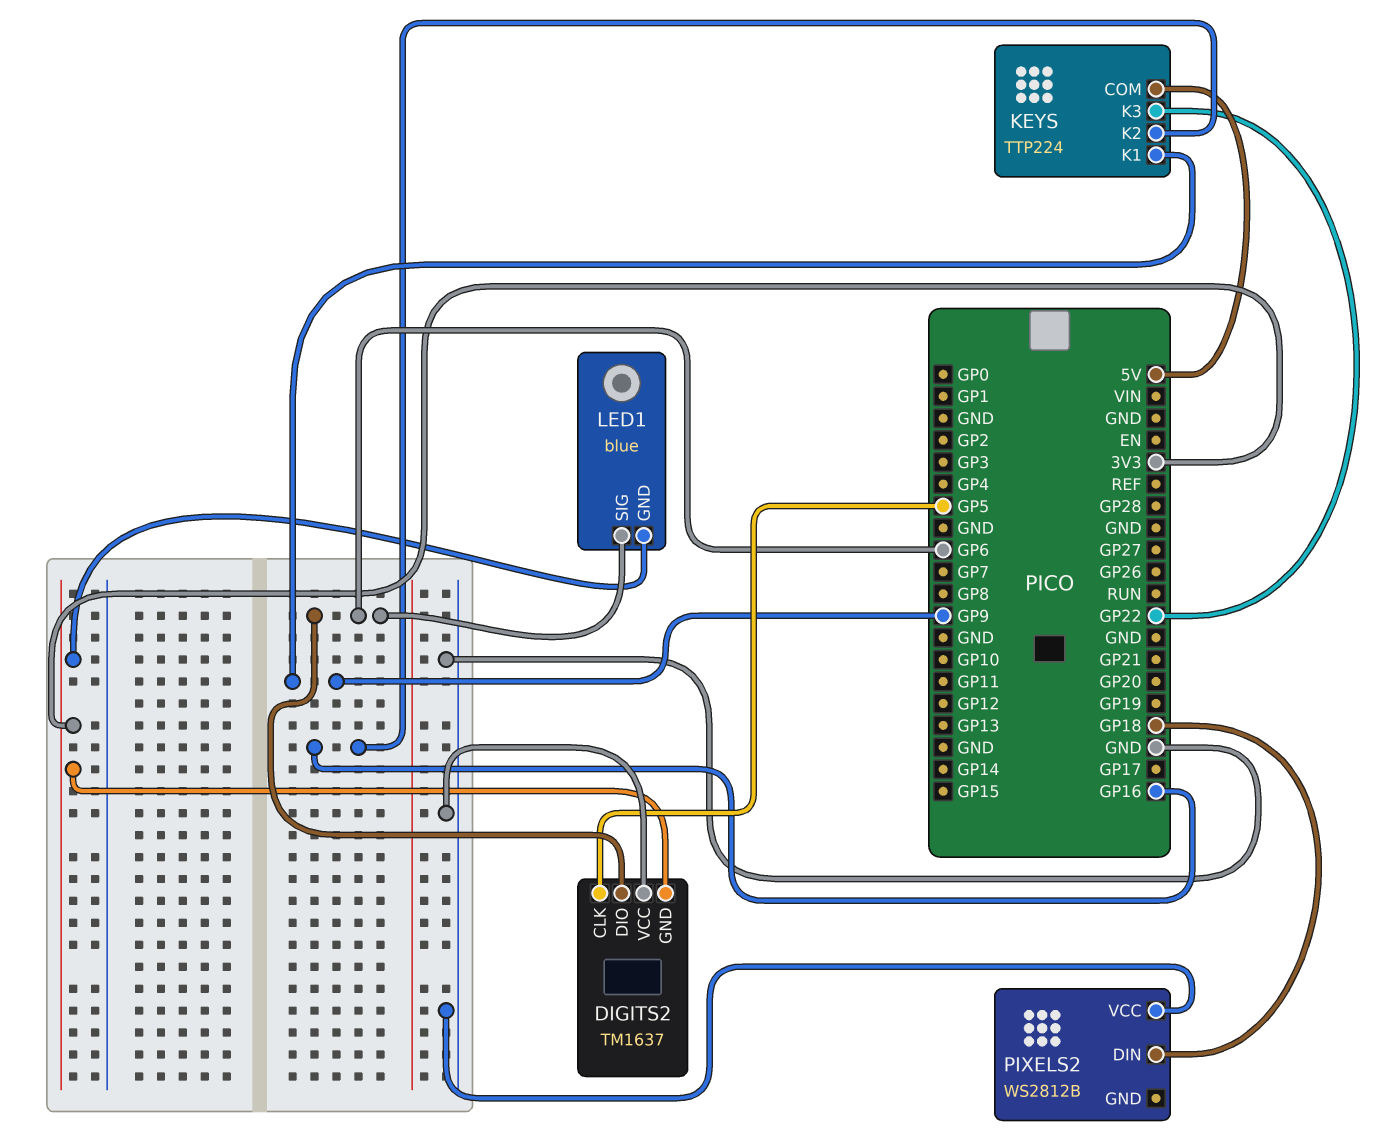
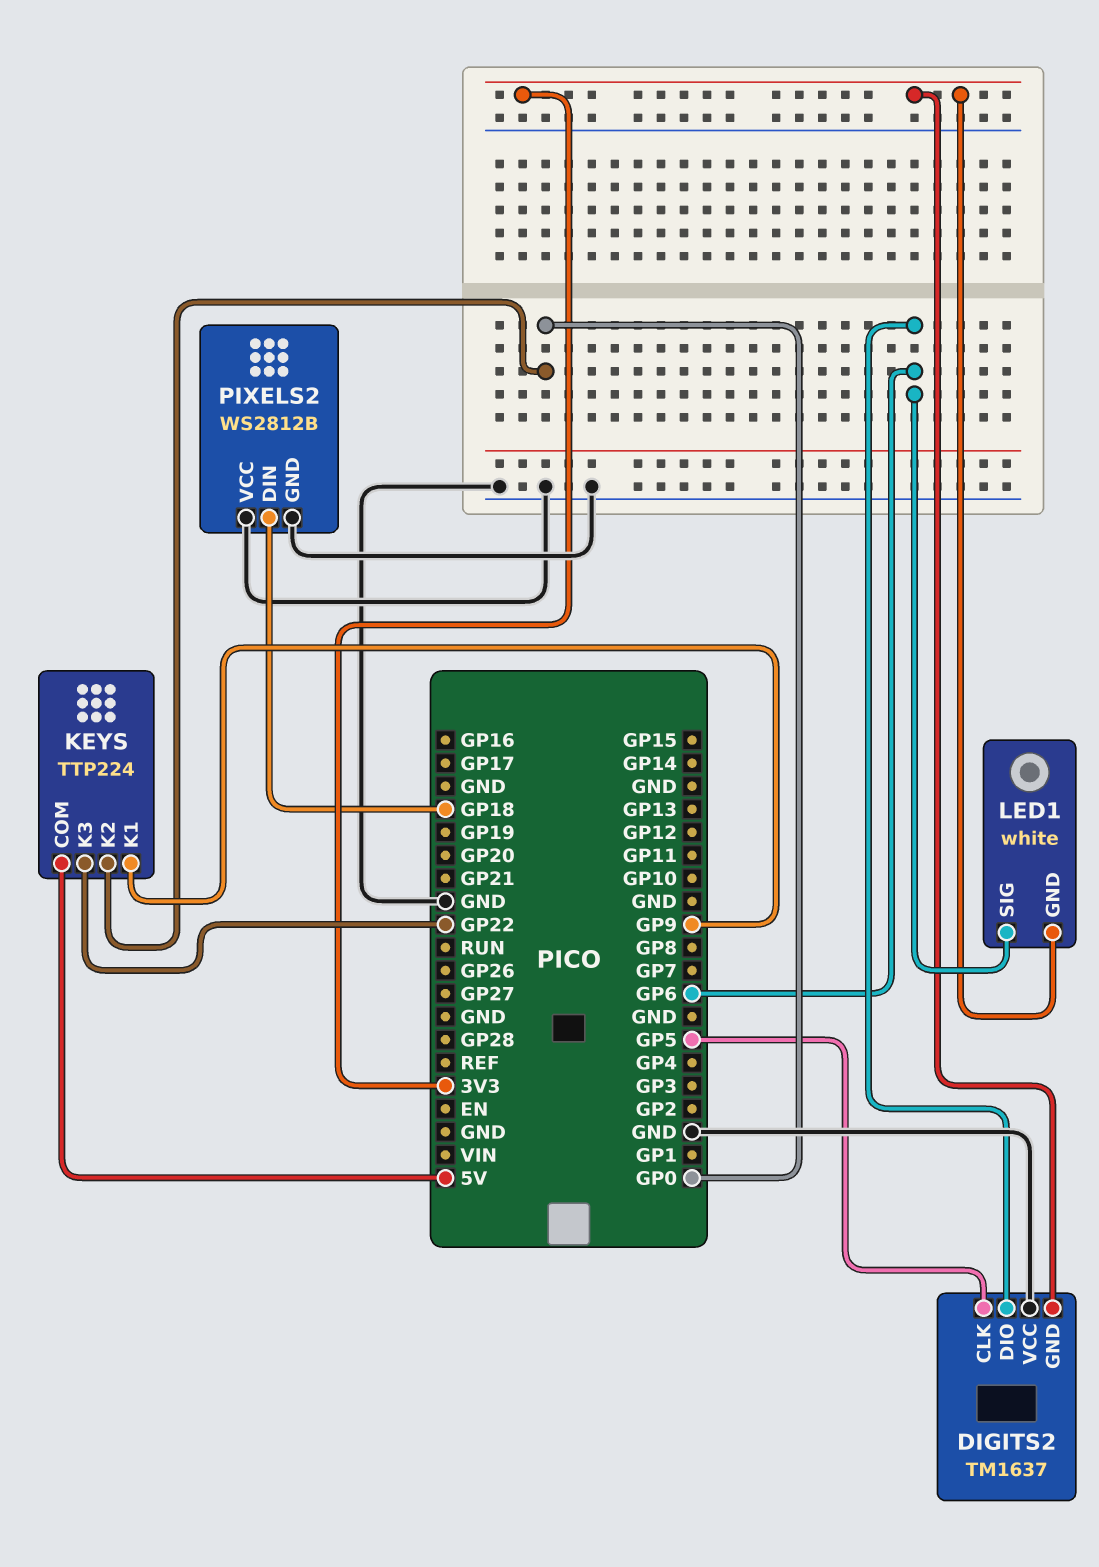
KEYS pin K2: GP16 -> GP0
LED1: blue -> white
PIXELS2 pin GND: none -> GND

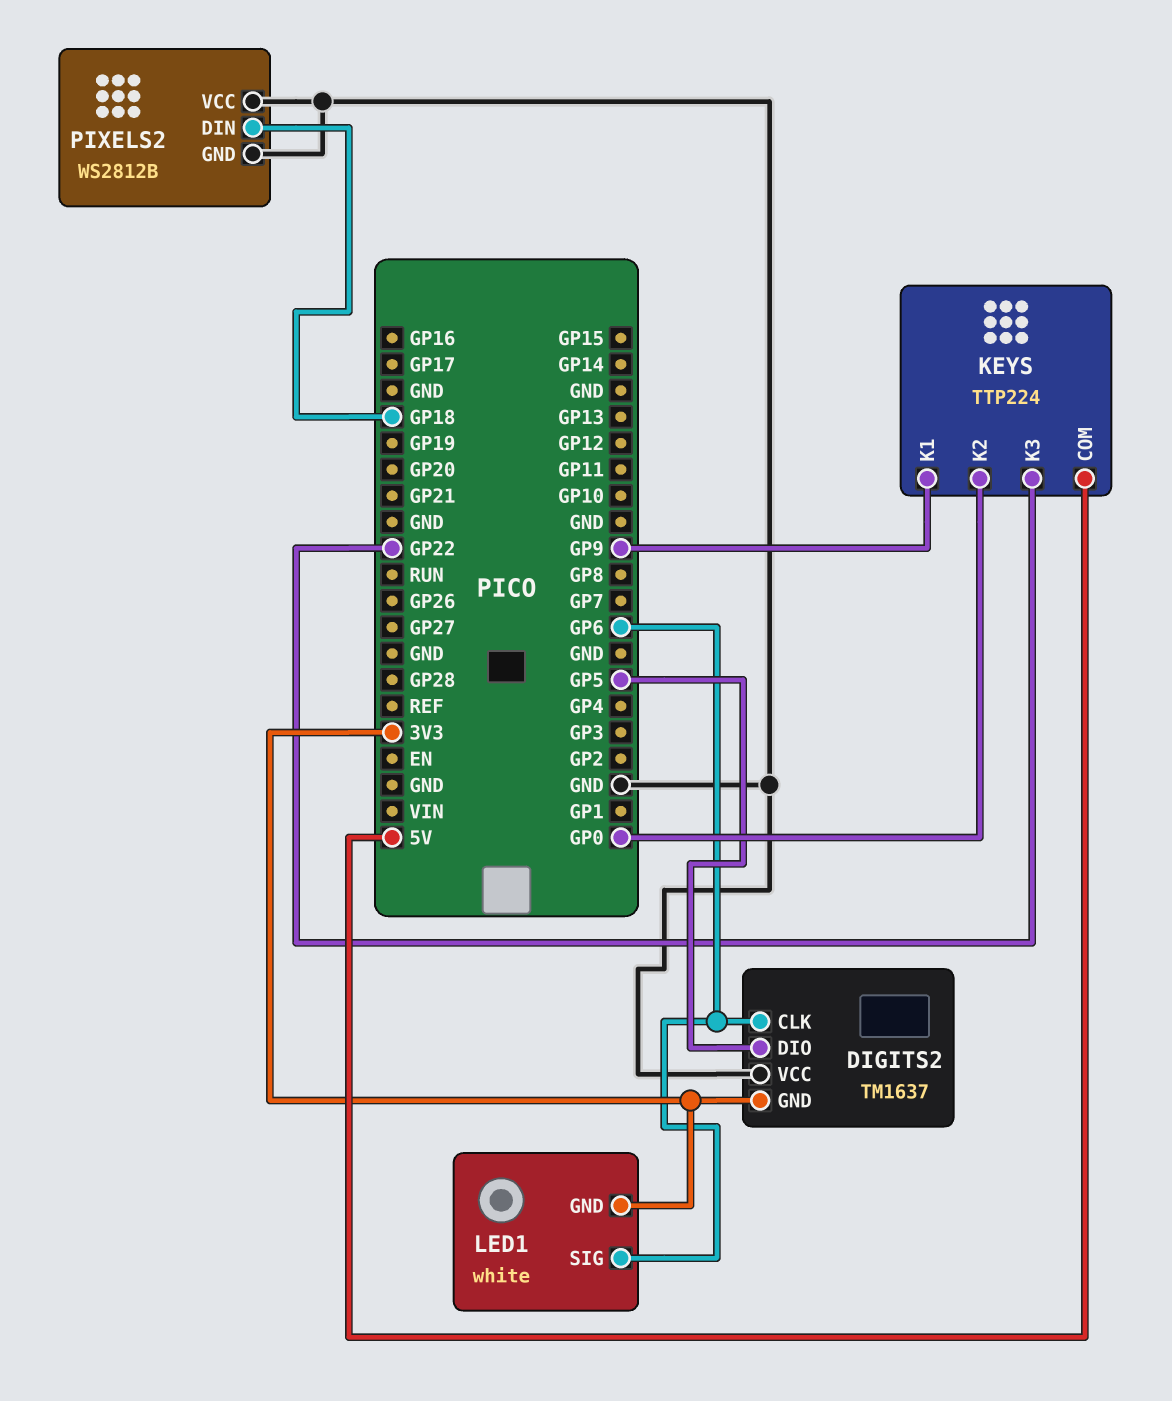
DIGITS2 pin CLK: GP5 -> GP6
DIGITS2 pin DIO: GP6 -> GP5

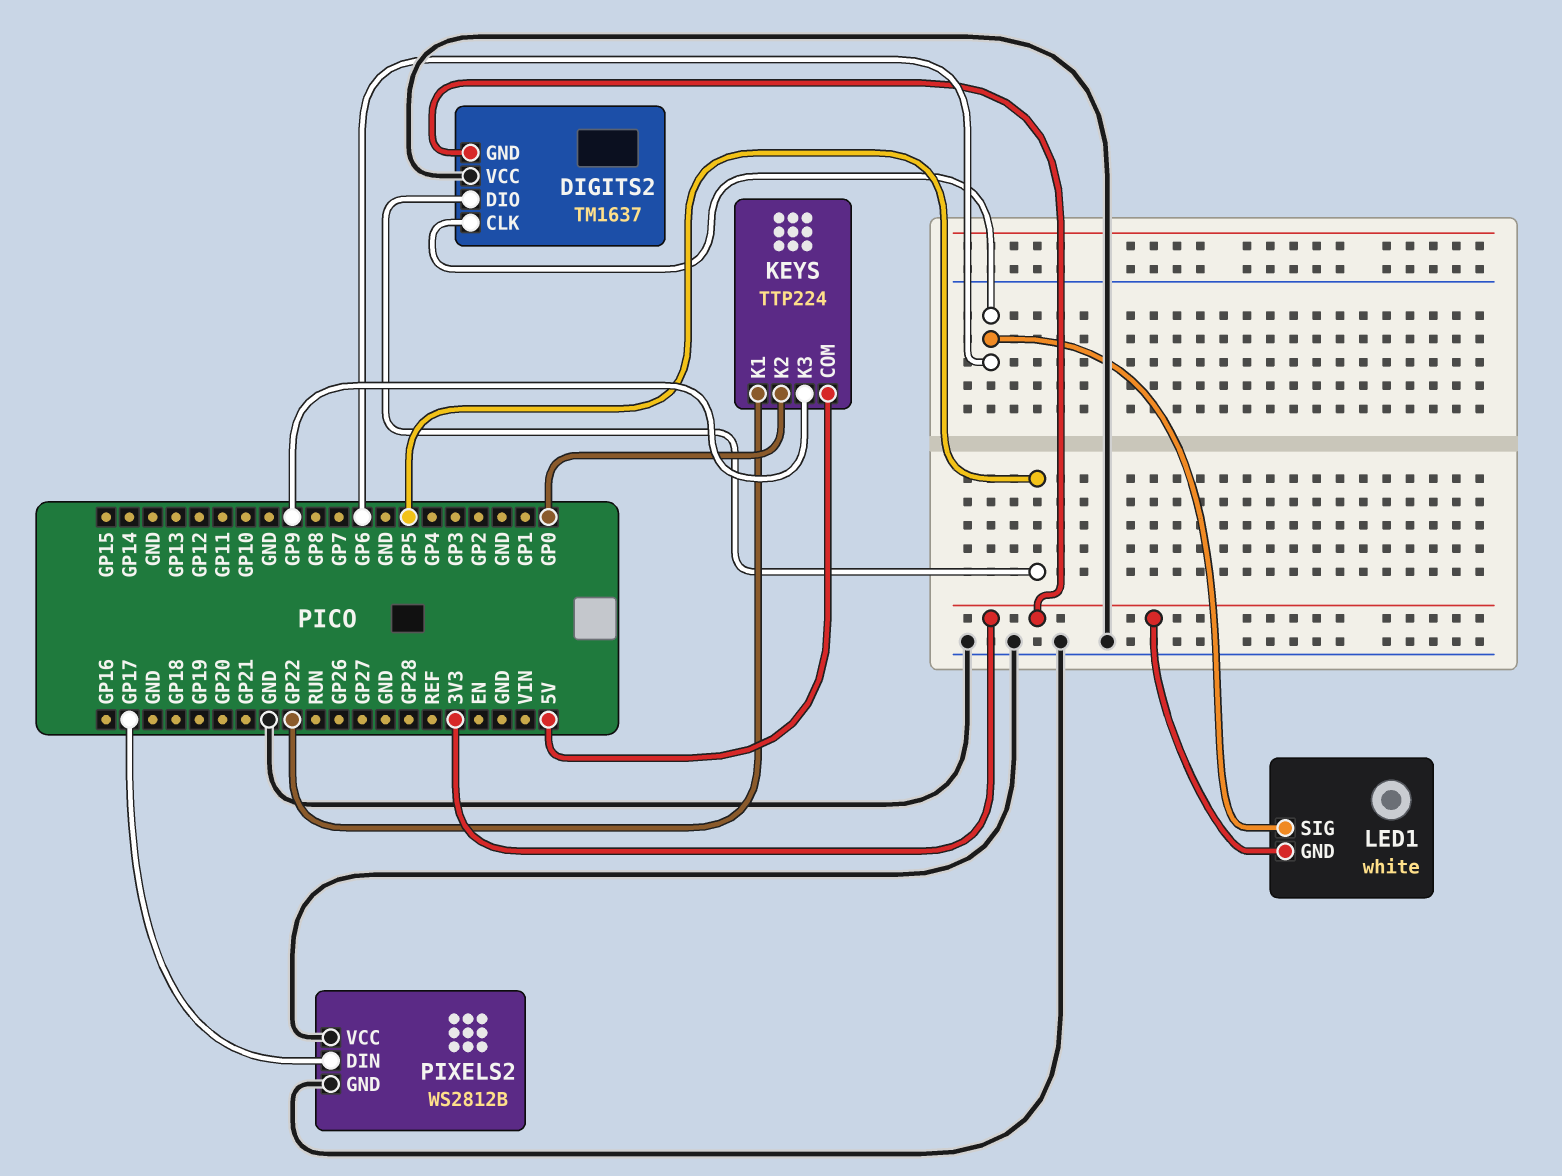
KEYS pin K1: GP9 -> GP22
KEYS pin K3: GP22 -> GP9
PIXELS2 pin DIN: GP18 -> GP17

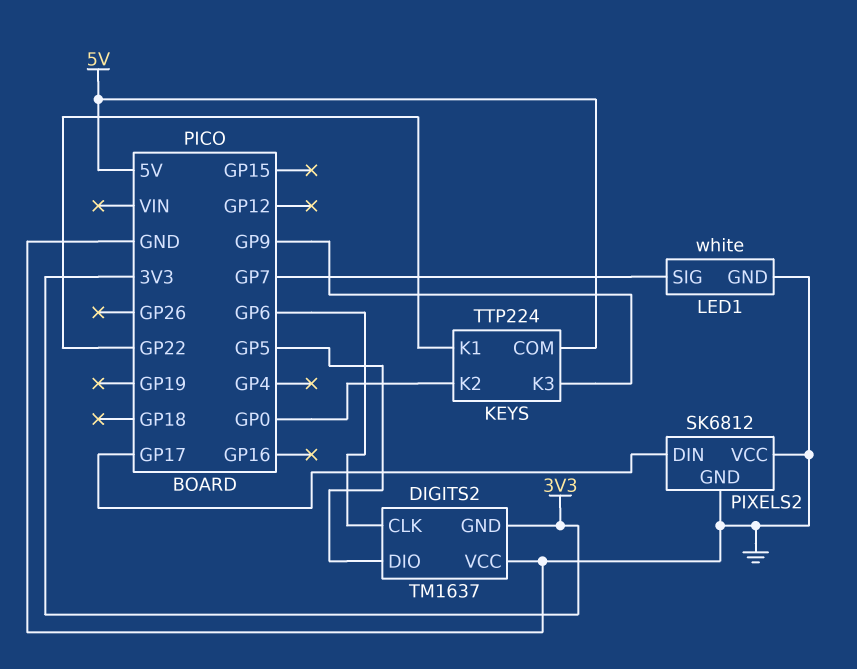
LED1 pin GND: 3V3 -> GND
LED1 pin SIG: GP6 -> GP7
PIXELS2: WS2812B -> SK6812

